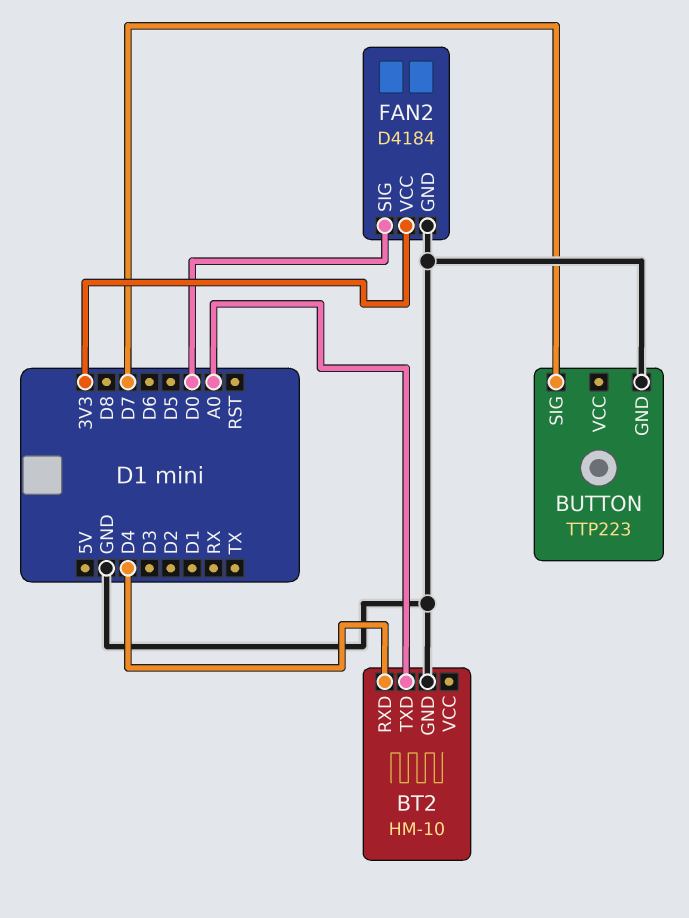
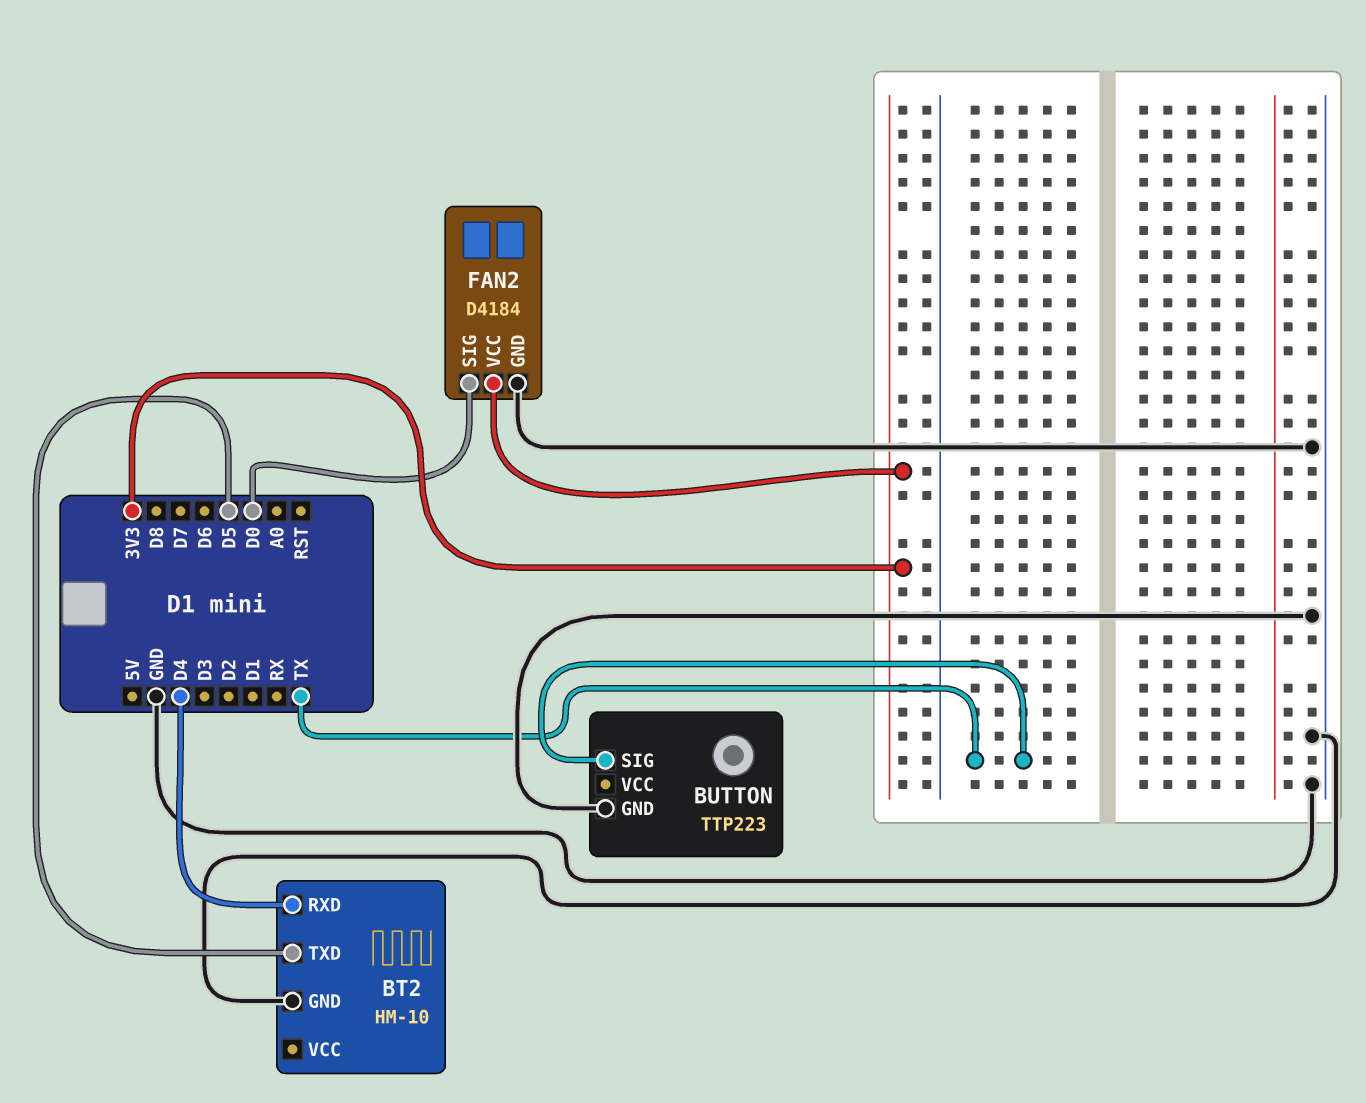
BT2 pin TXD: A0 -> D5
BUTTON pin SIG: D7 -> TX

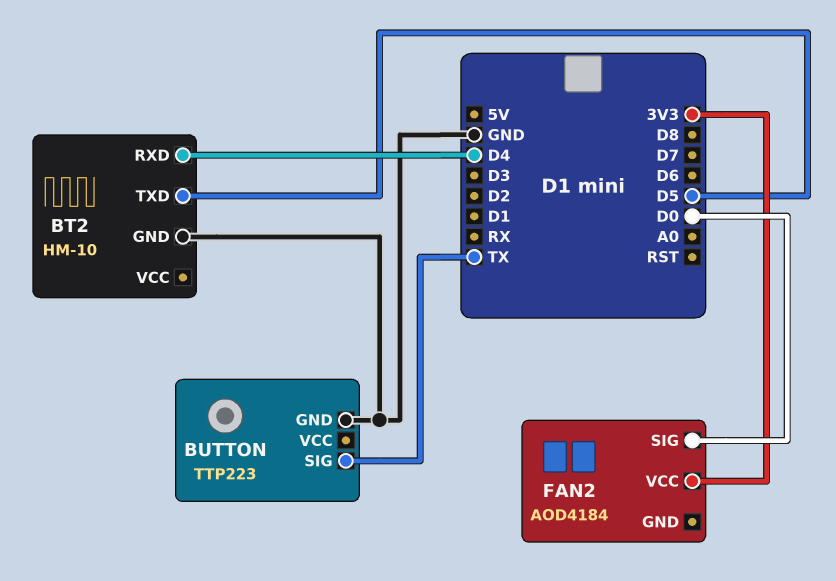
FAN2: D4184 -> AOD4184
FAN2 pin GND: GND -> none

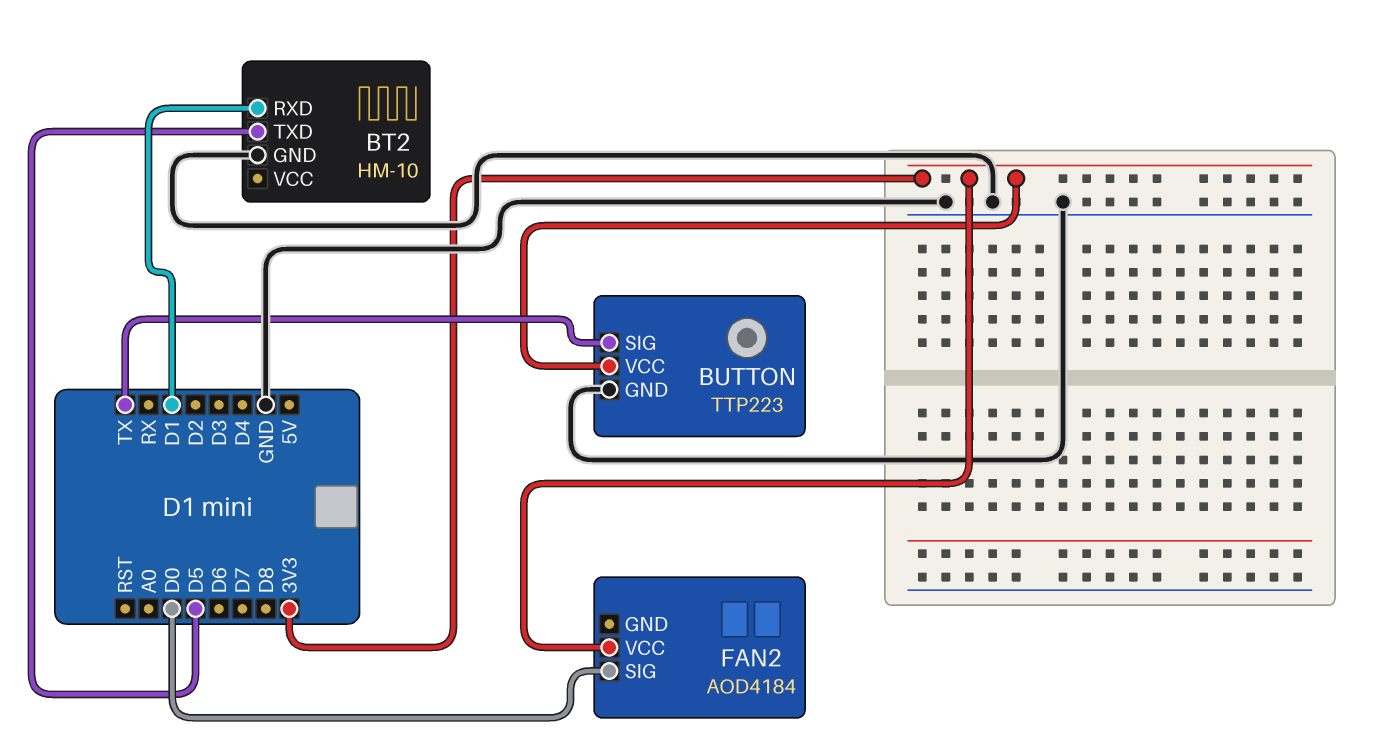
BT2 pin RXD: D4 -> D1
BUTTON pin VCC: none -> 3V3

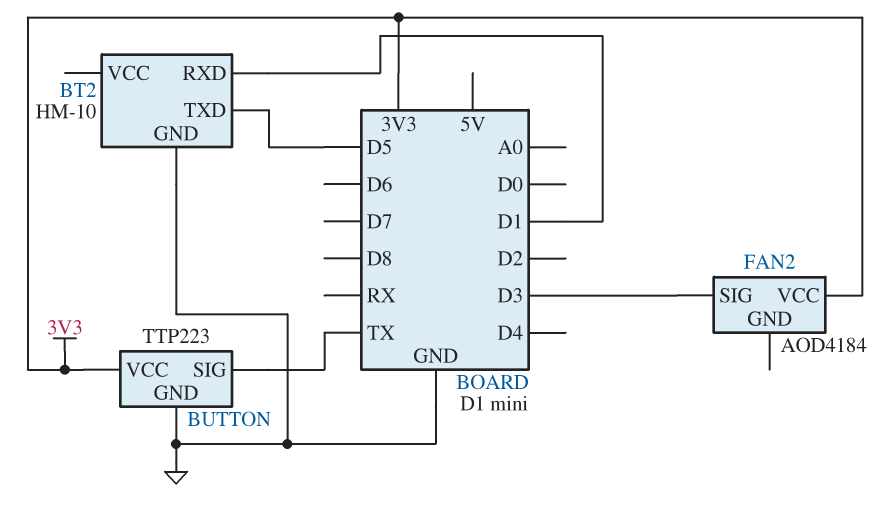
FAN2 pin SIG: D0 -> D3

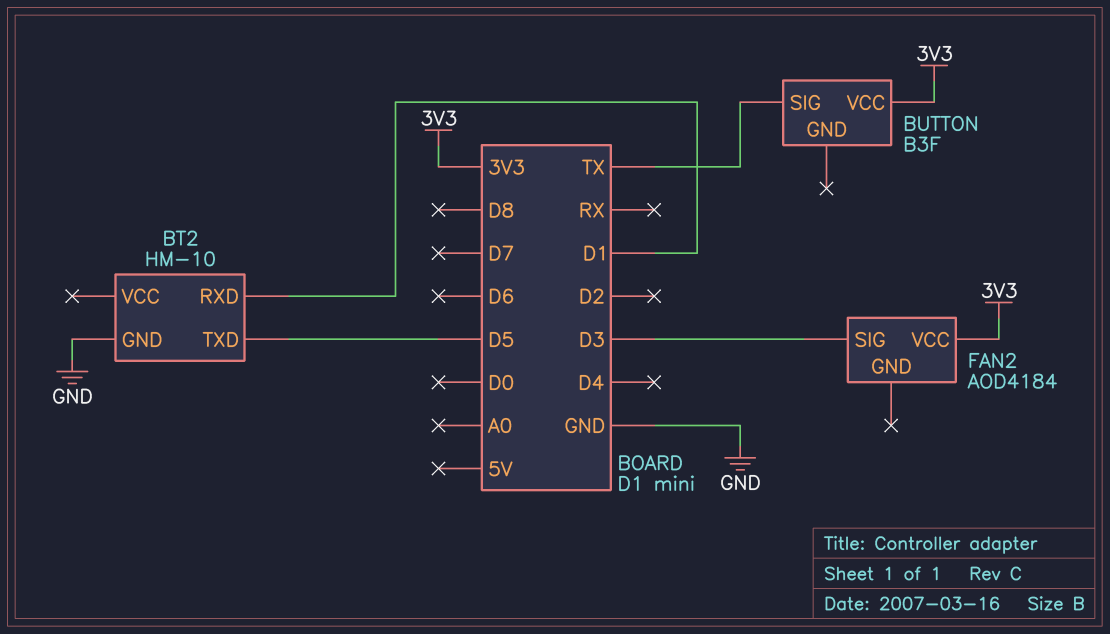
BUTTON: TTP223 -> B3F
BUTTON pin GND: GND -> none

